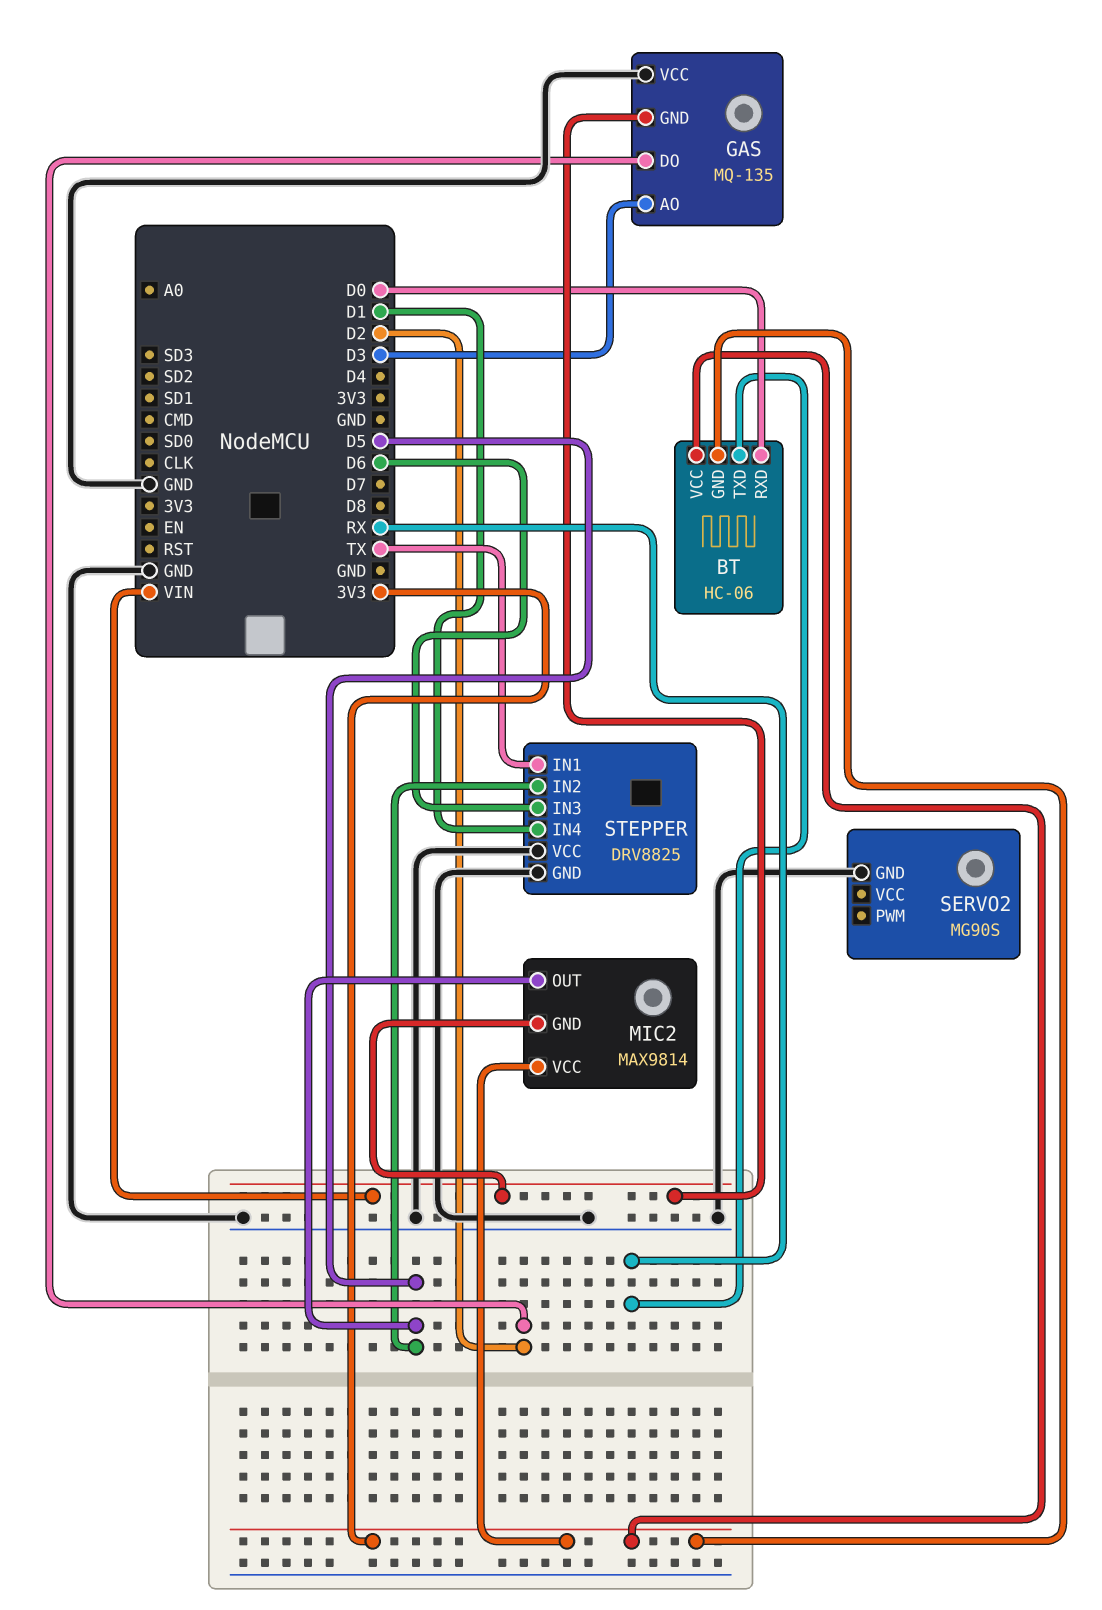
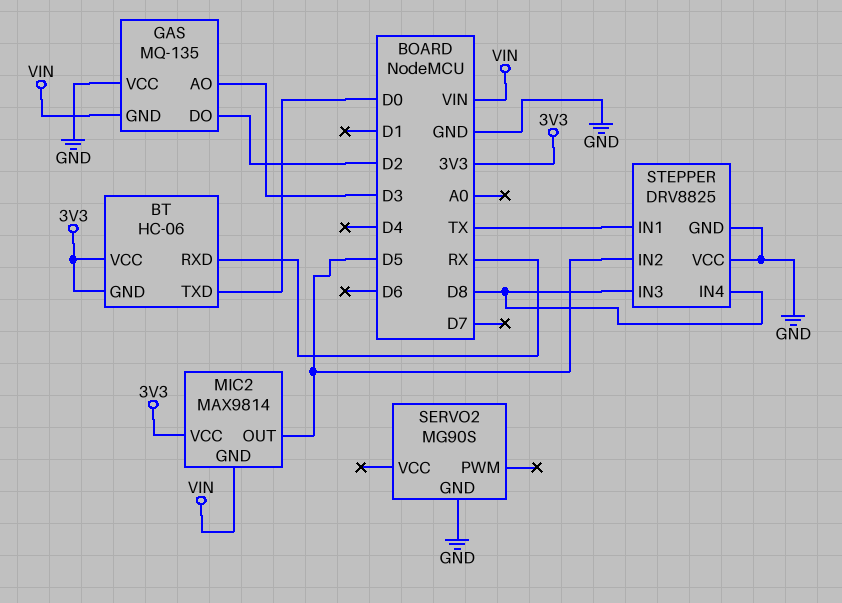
BT pin RXD: D0 -> RX
BT pin TXD: RX -> D0
STEPPER pin IN3: D6 -> D8
STEPPER pin IN4: D1 -> D8

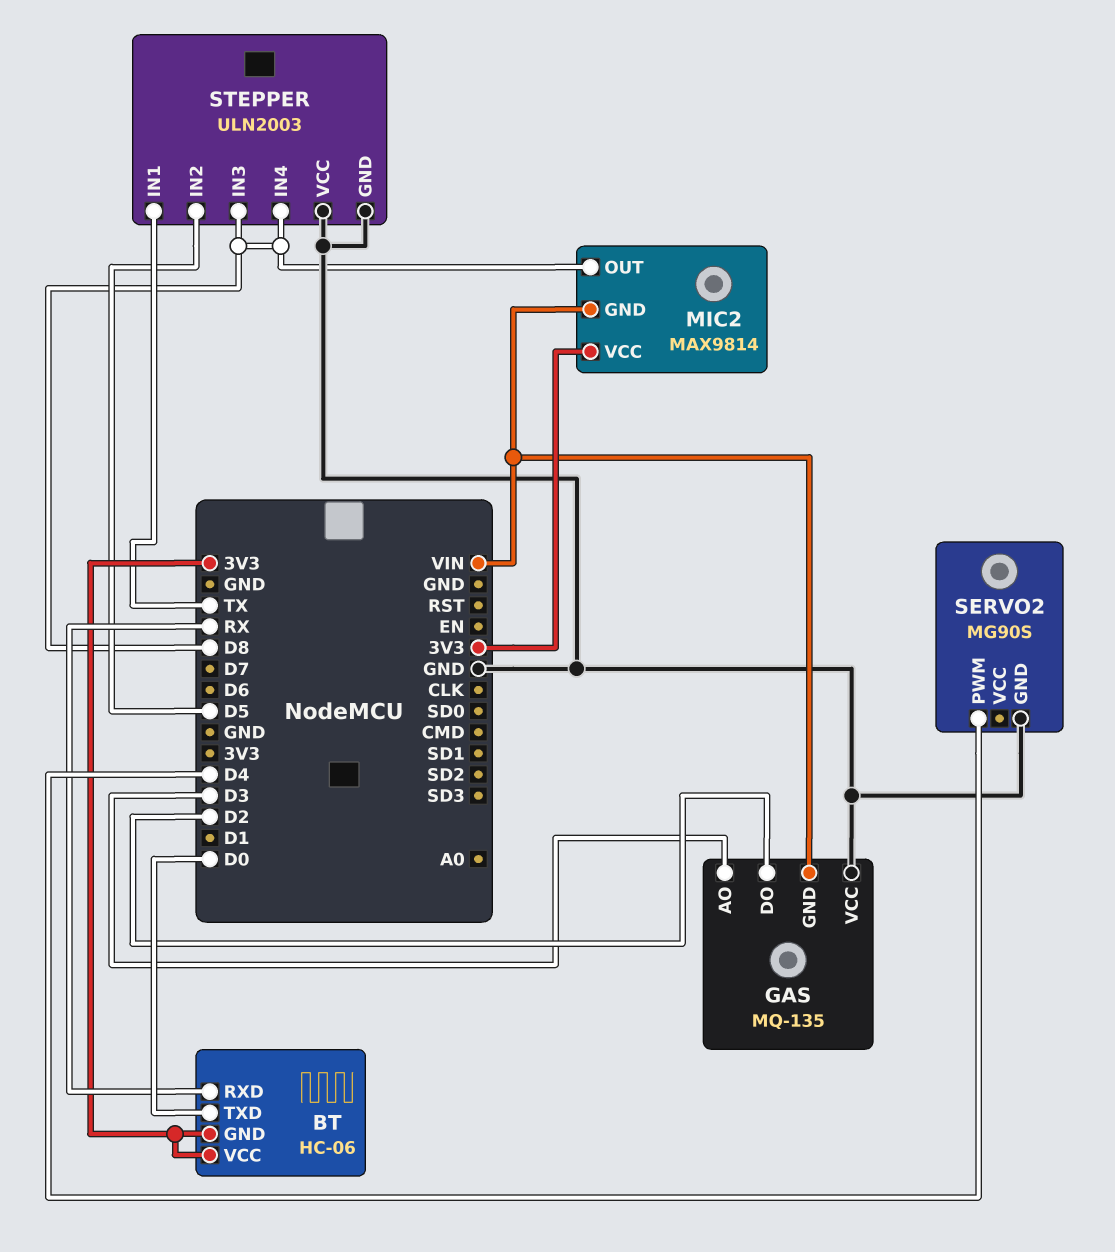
MIC2 pin OUT: D5 -> D8
SERVO2 pin PWM: none -> D4
STEPPER: DRV8825 -> ULN2003

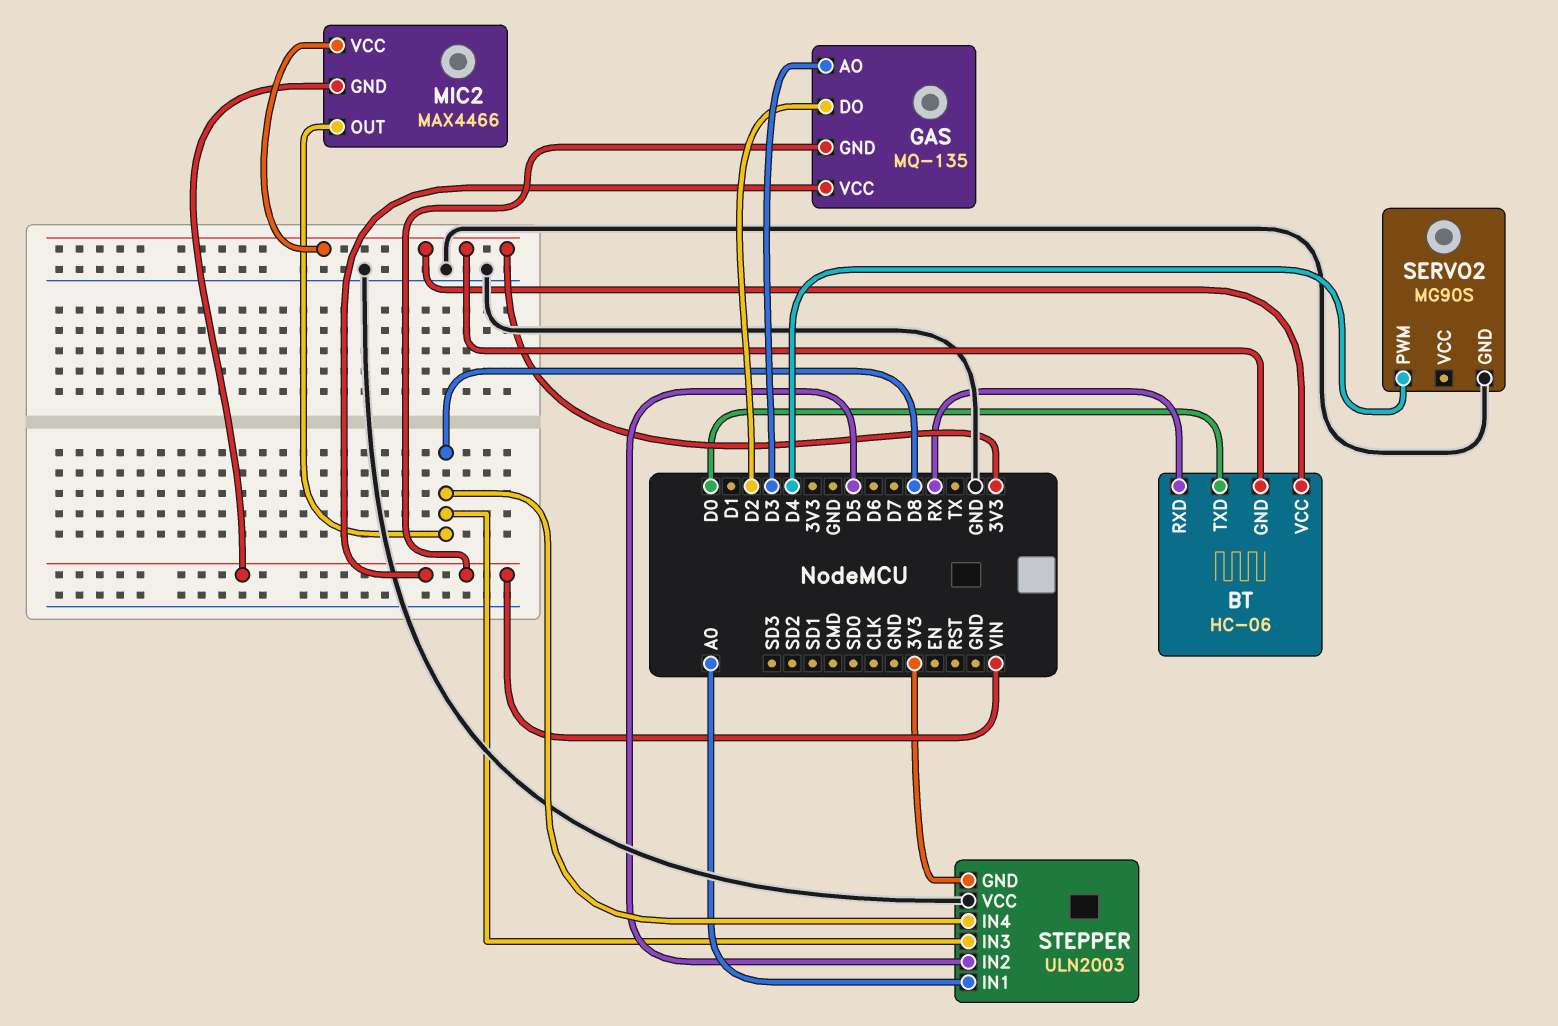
GAS pin VCC: GND -> VIN
MIC2: MAX9814 -> MAX4466
STEPPER pin GND: GND -> 3V3
STEPPER pin IN1: TX -> A0

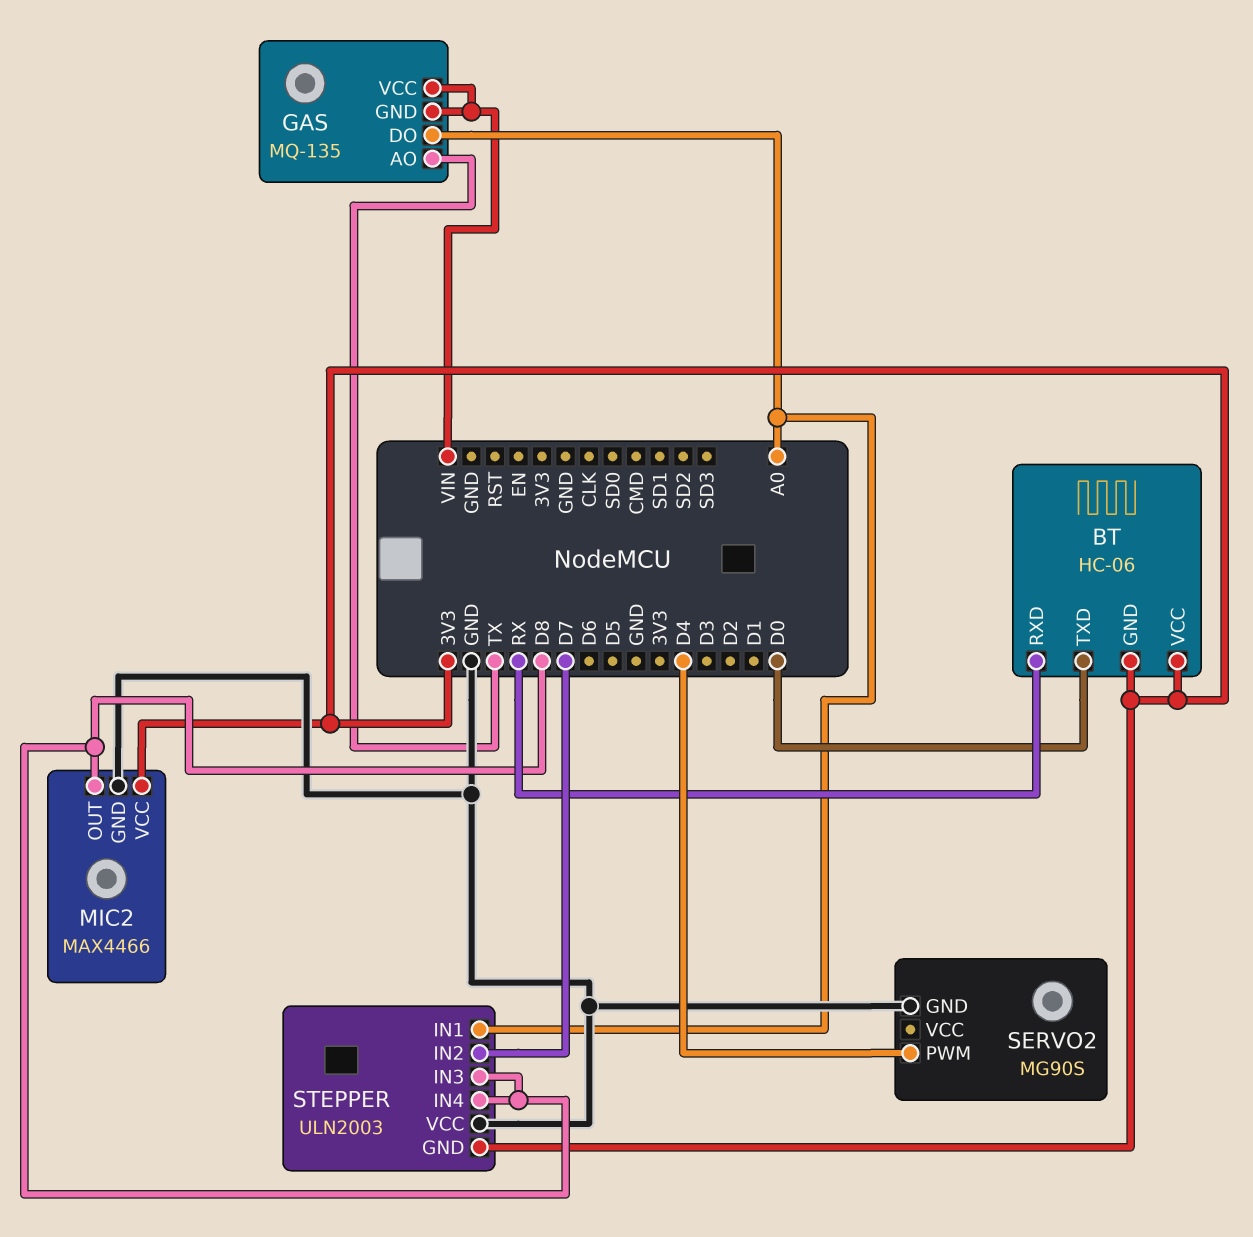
GAS pin AO: D3 -> TX
GAS pin DO: D2 -> A0
MIC2 pin GND: VIN -> GND
STEPPER pin IN2: D5 -> D7

